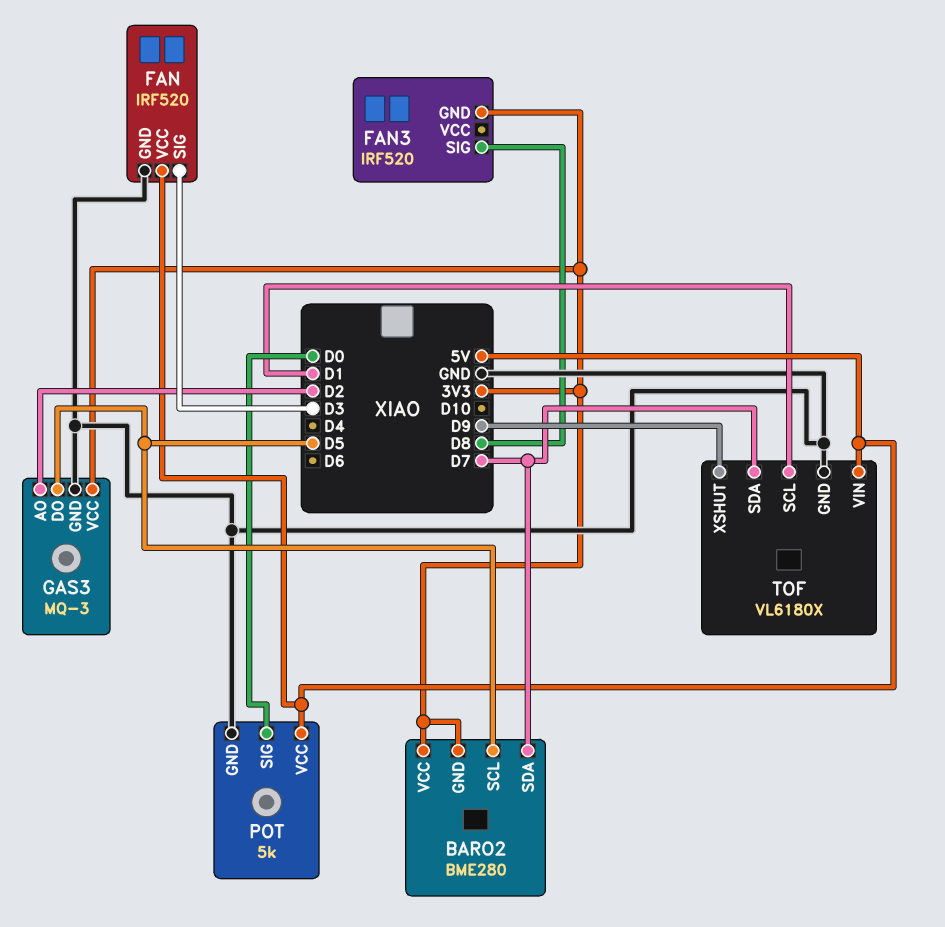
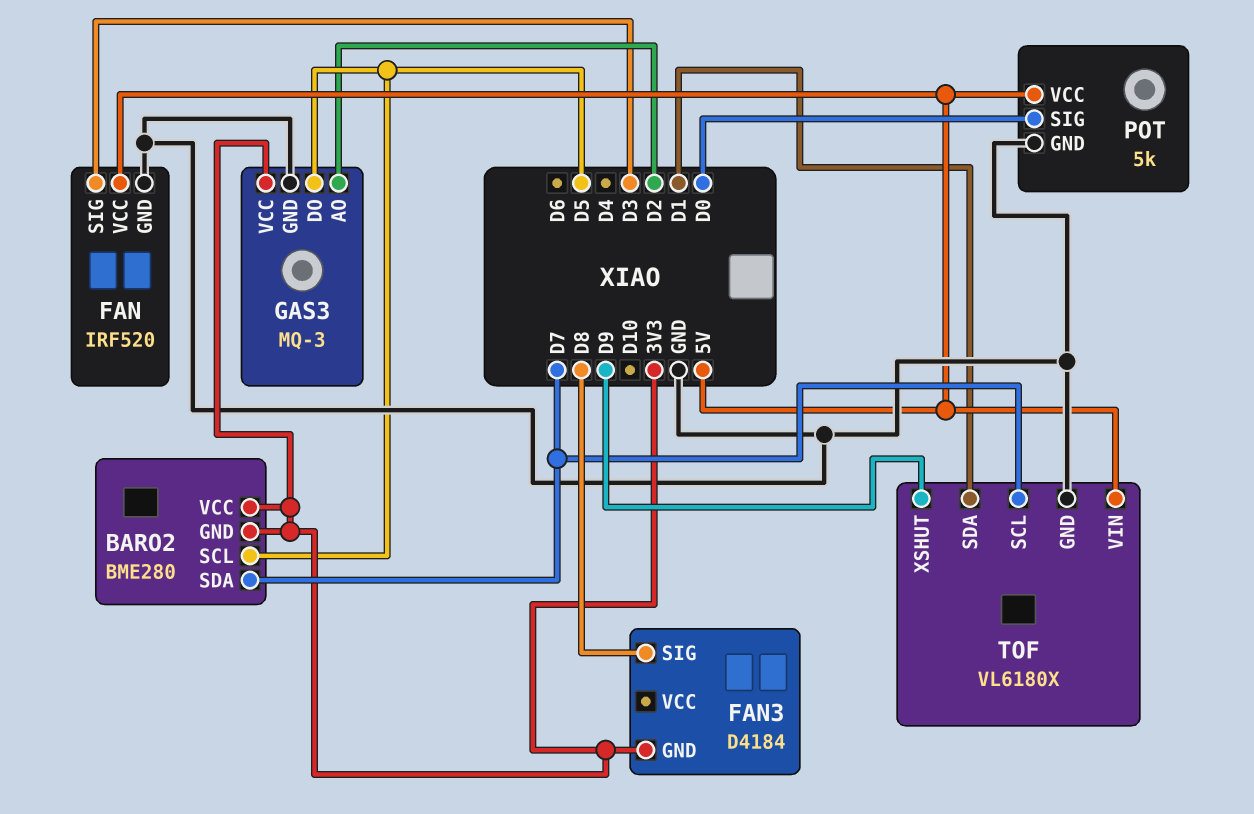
FAN3: IRF520 -> D4184
TOF pin SCL: D1 -> D7
TOF pin SDA: D7 -> D1

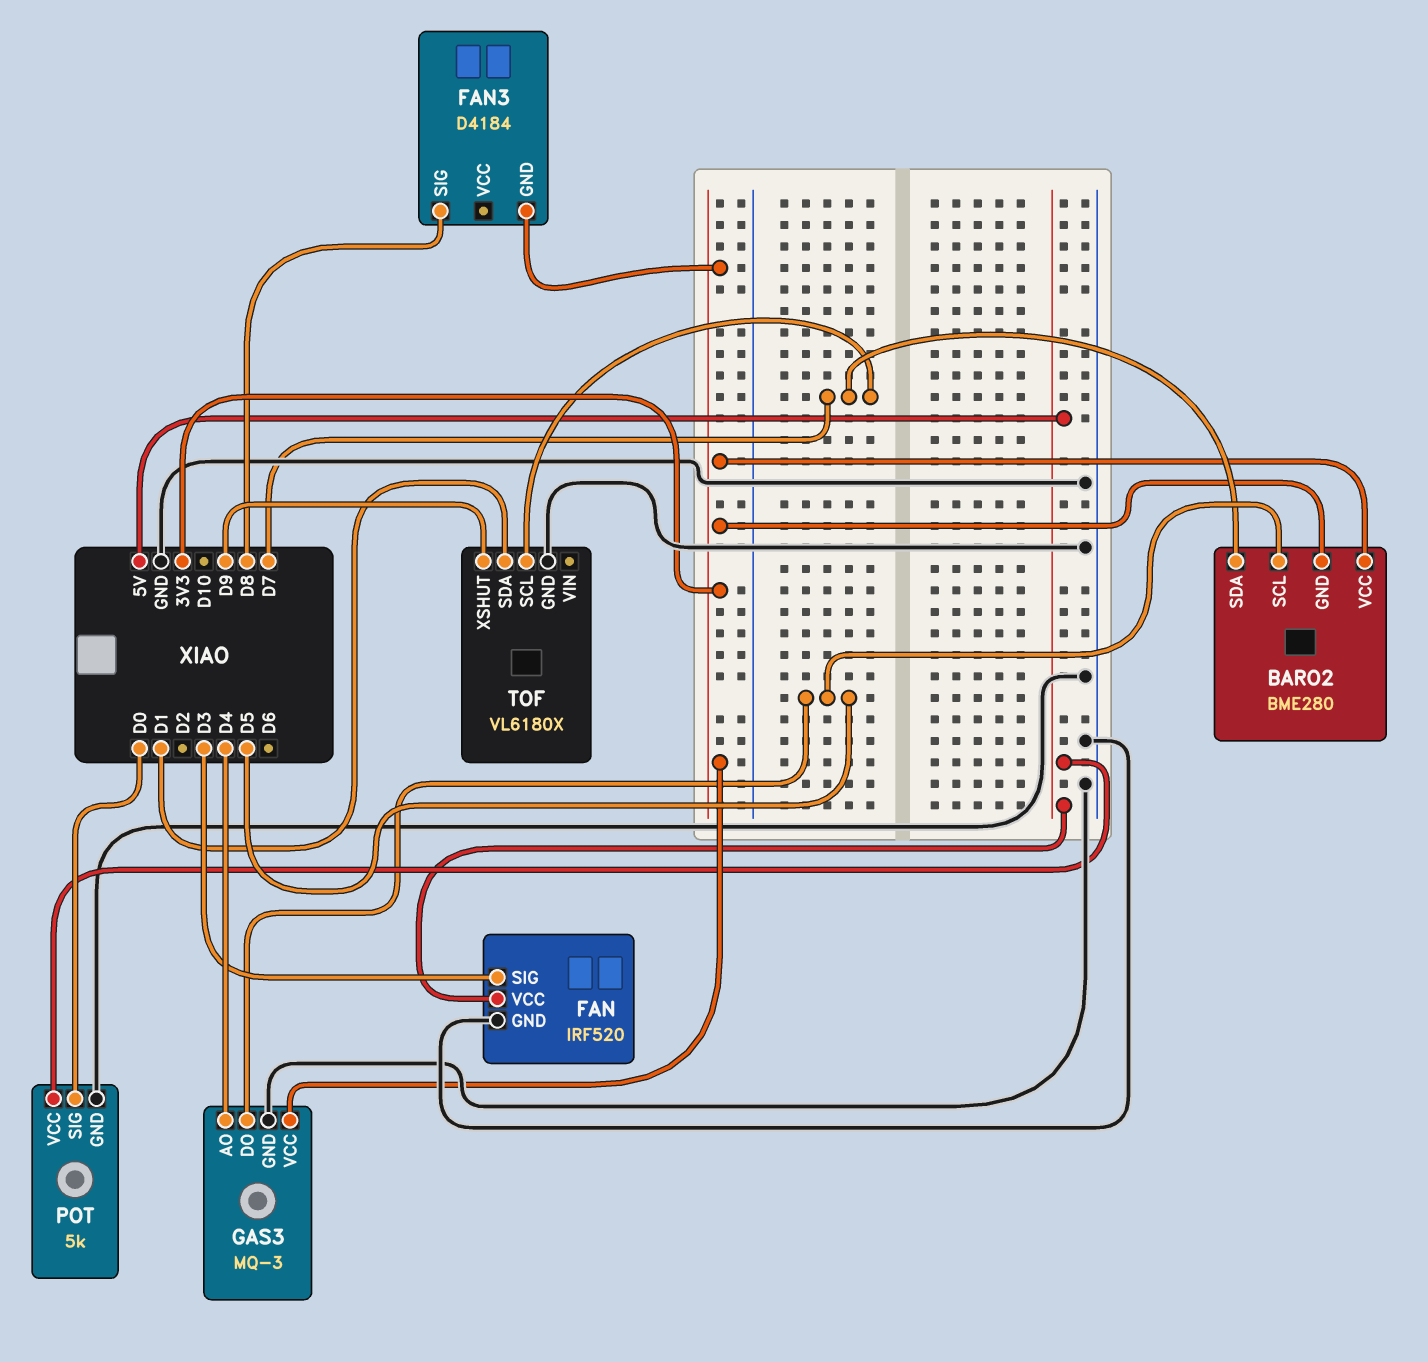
GAS3 pin AO: D2 -> D4
TOF pin VIN: 5V -> none

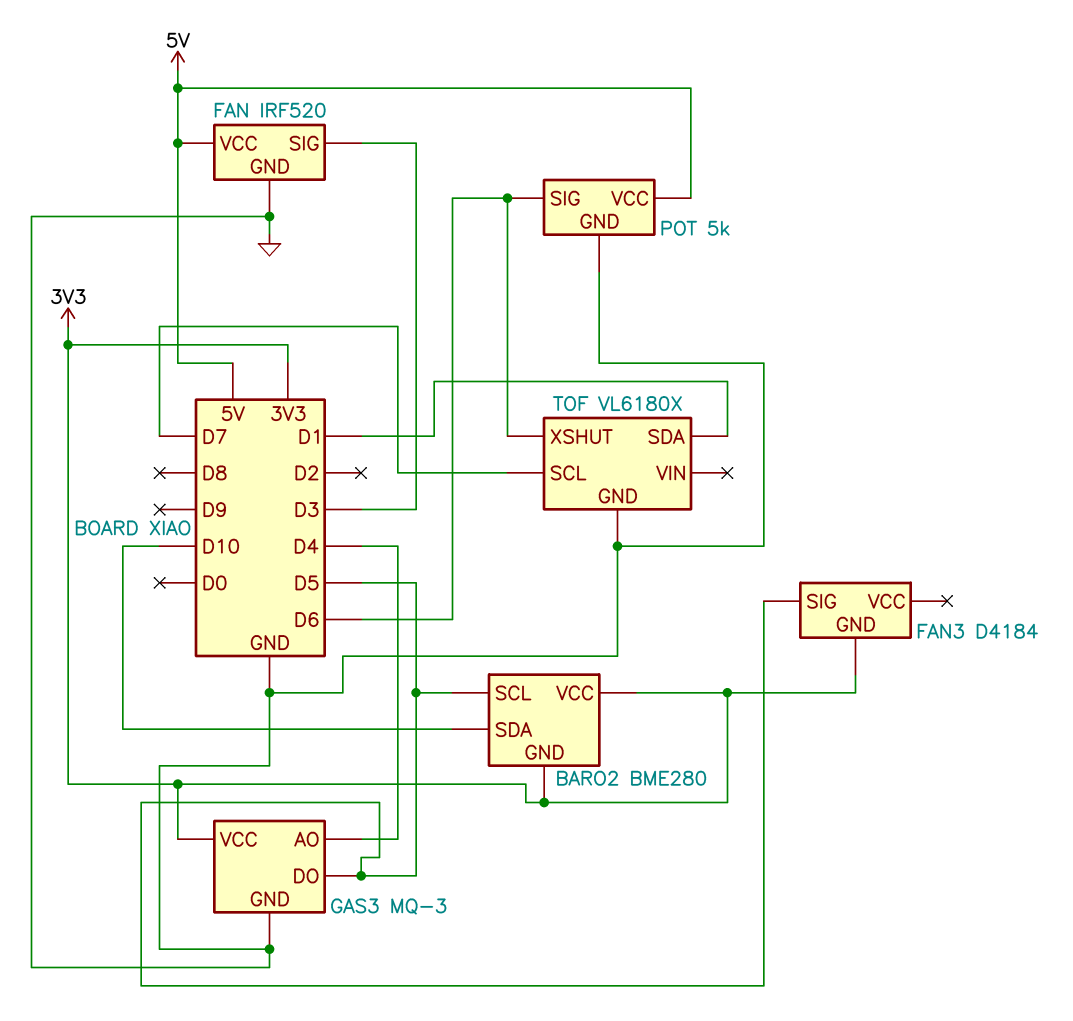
BARO2 pin SDA: D7 -> D10
FAN3 pin SIG: D8 -> D5
POT pin SIG: D0 -> D6
TOF pin XSHUT: D9 -> D6

